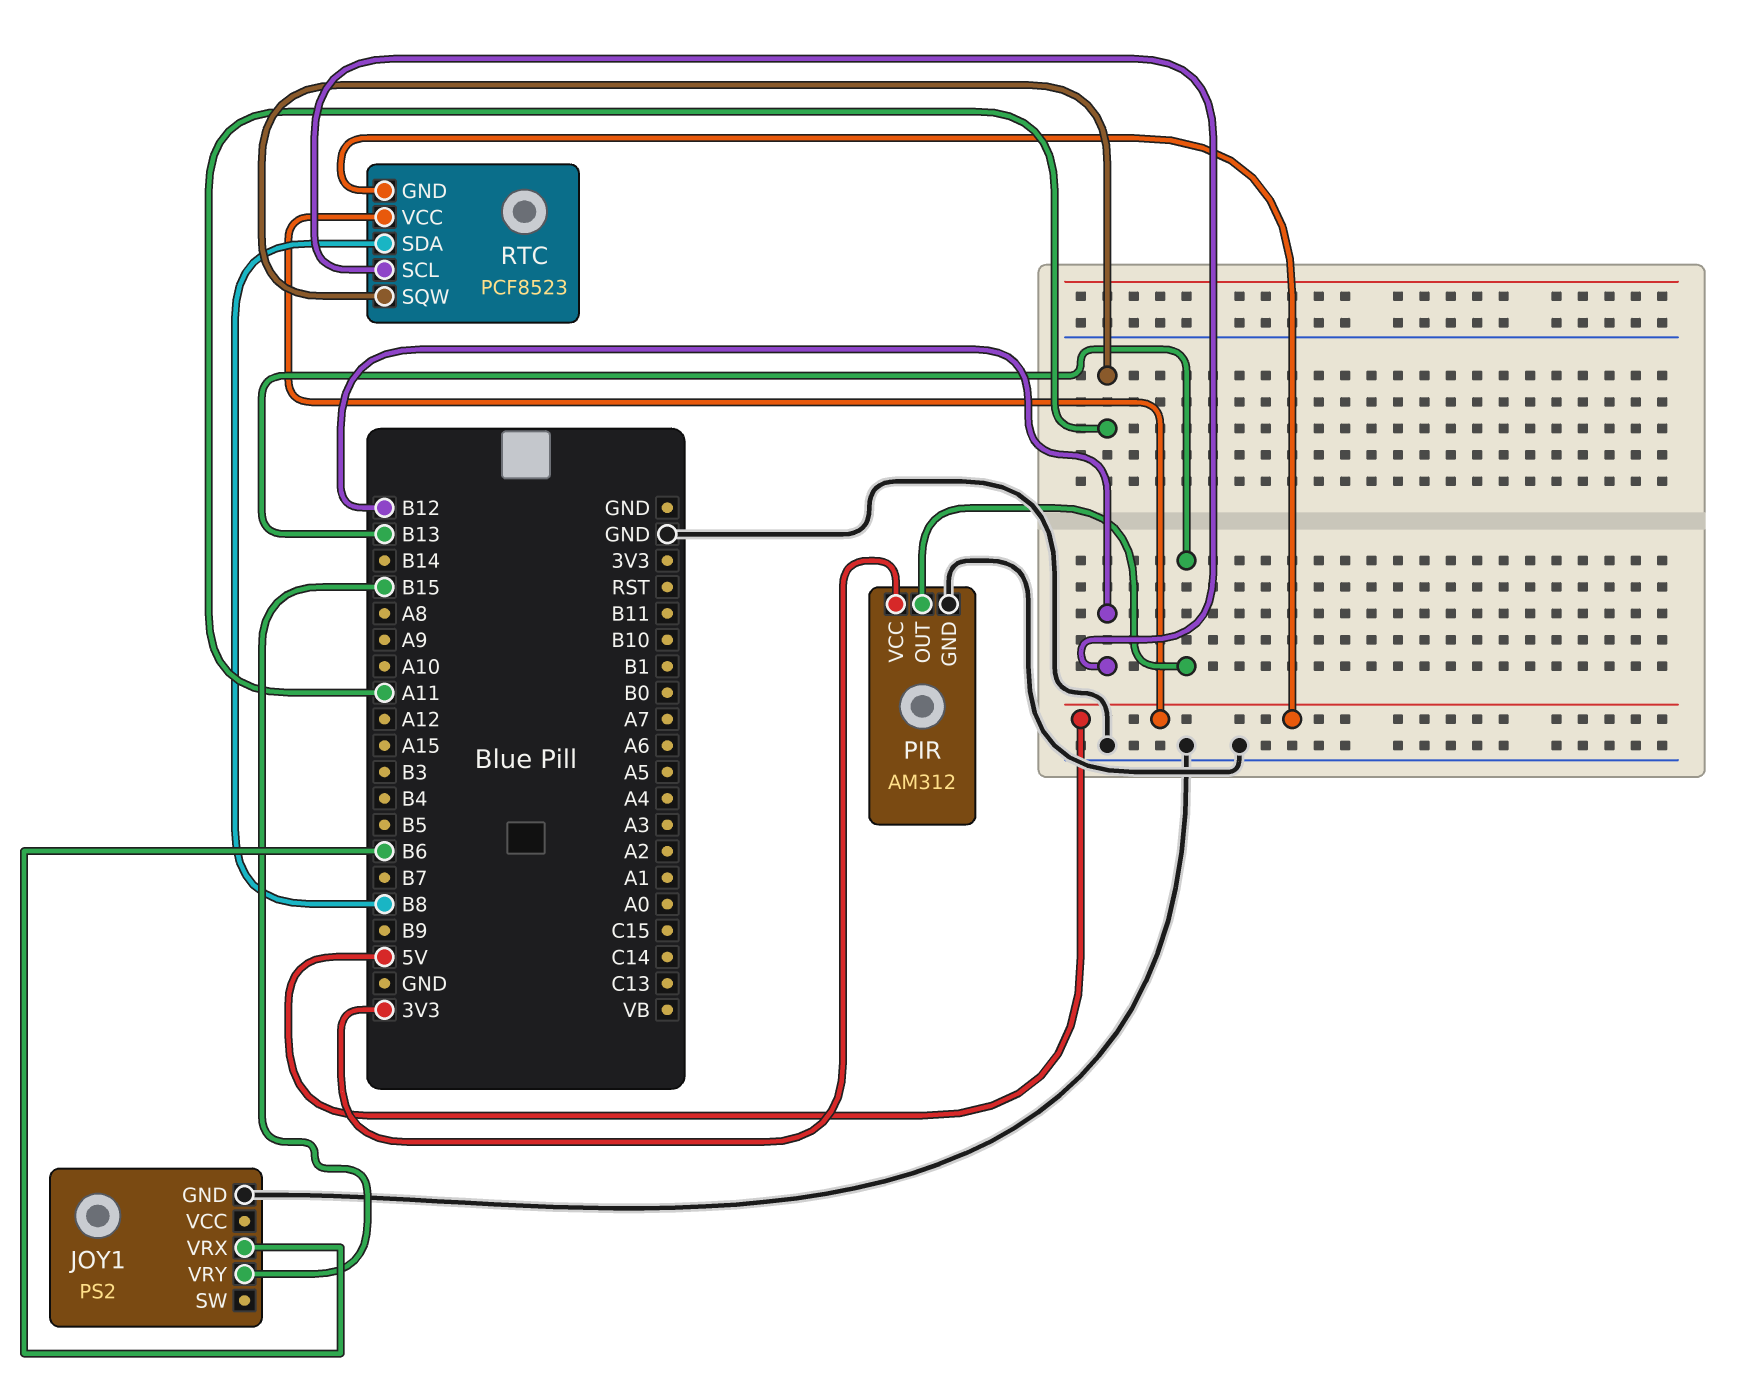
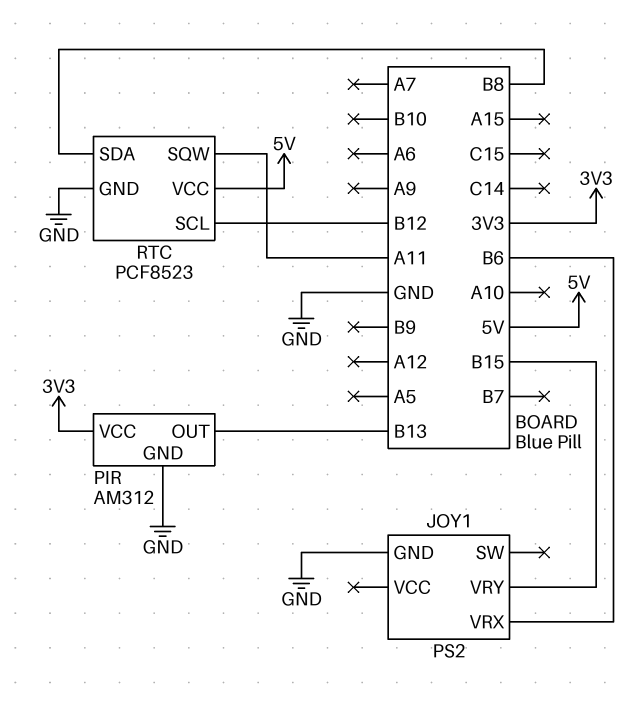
RTC pin GND: 5V -> GND

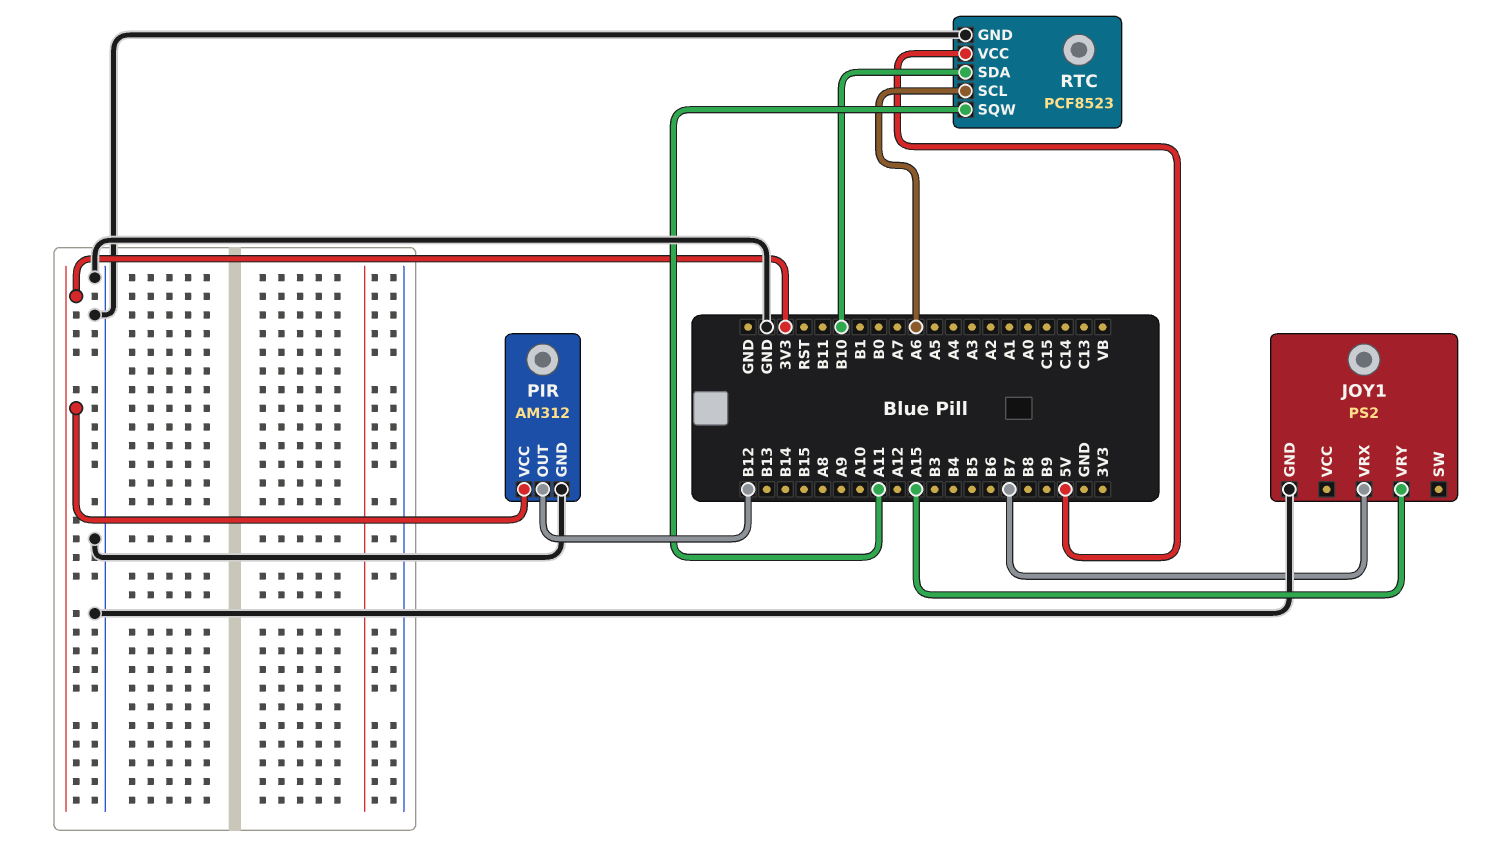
JOY1 pin VRX: B6 -> B7
JOY1 pin VRY: B15 -> A15
PIR pin OUT: B13 -> B12
RTC pin SCL: B12 -> A6
RTC pin SDA: B8 -> B10

